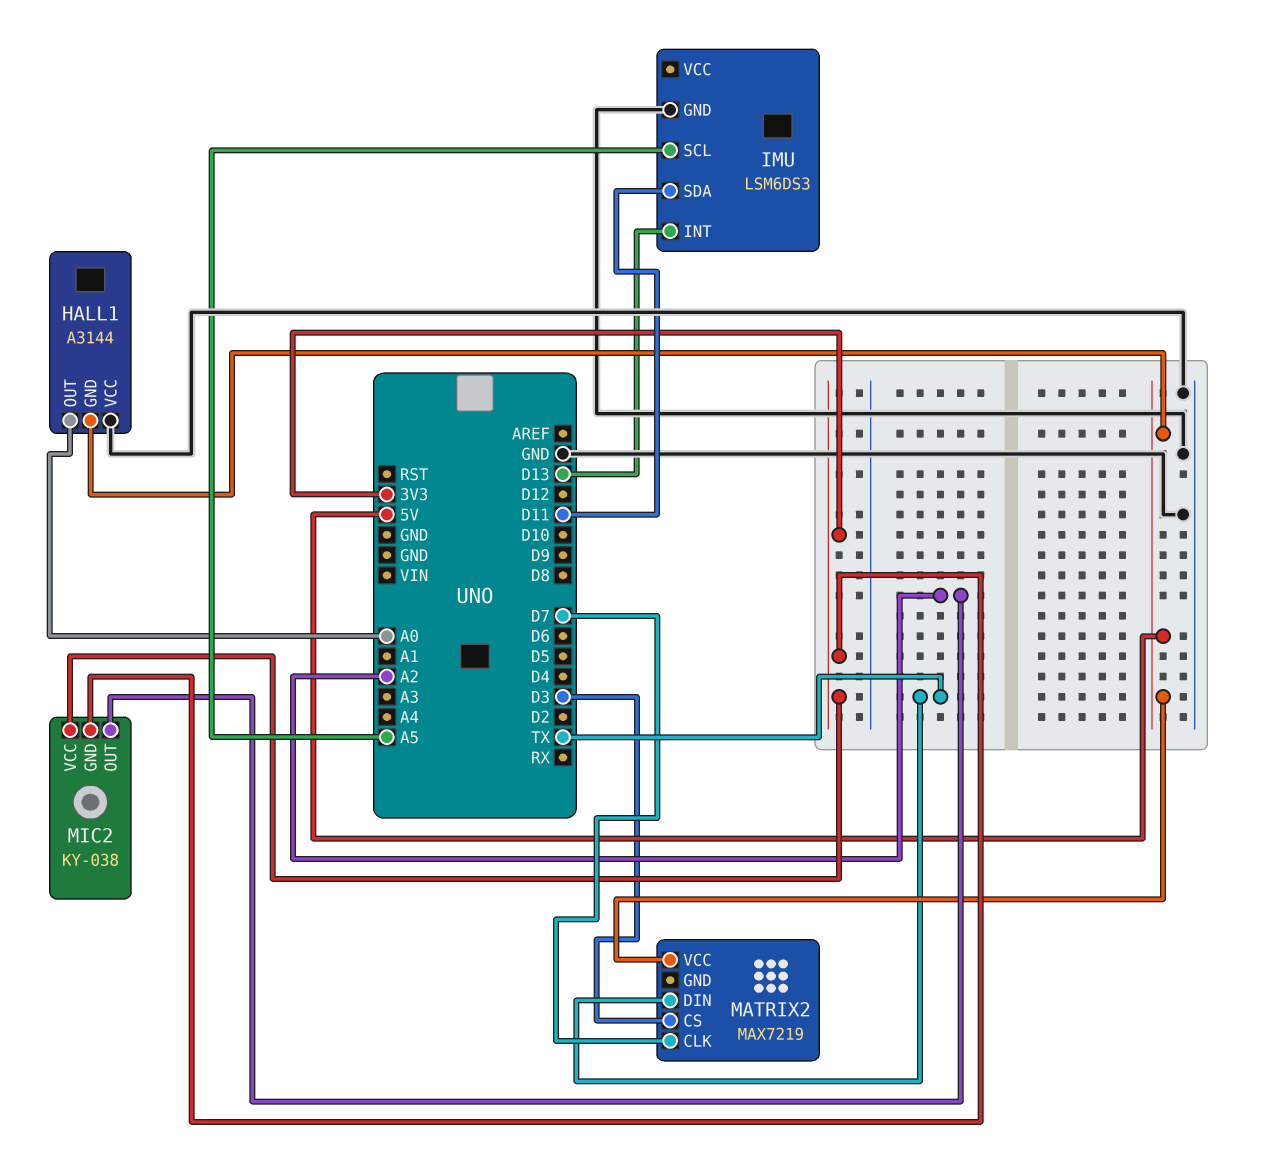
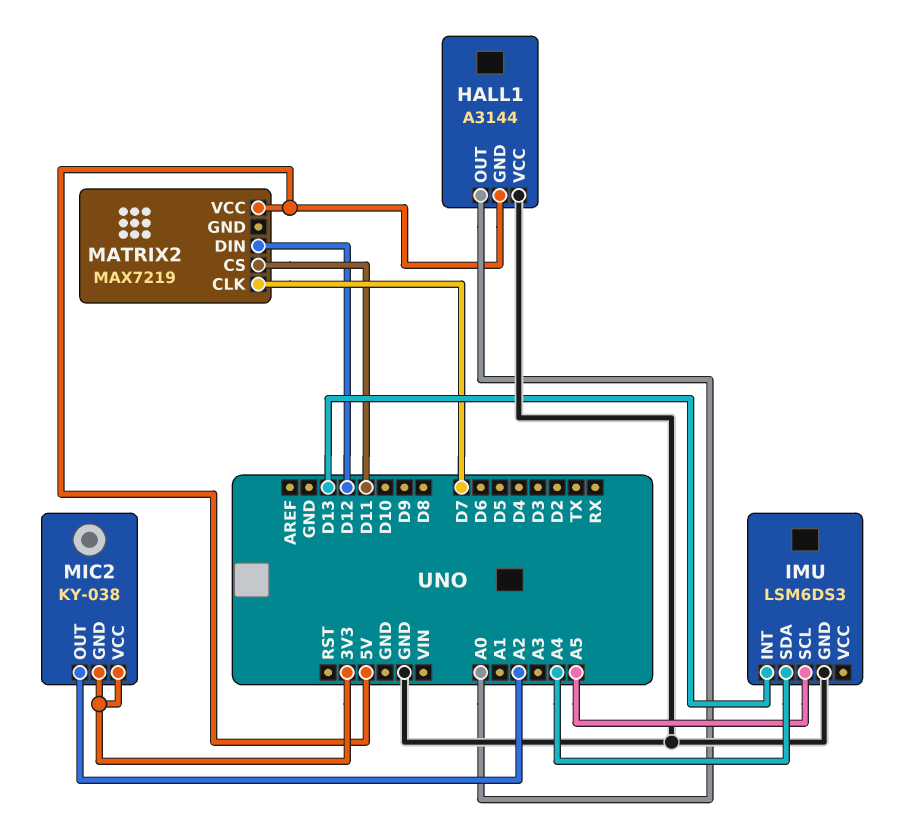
IMU pin SDA: D11 -> A4
MATRIX2 pin CS: D3 -> D11
MATRIX2 pin DIN: TX -> D12

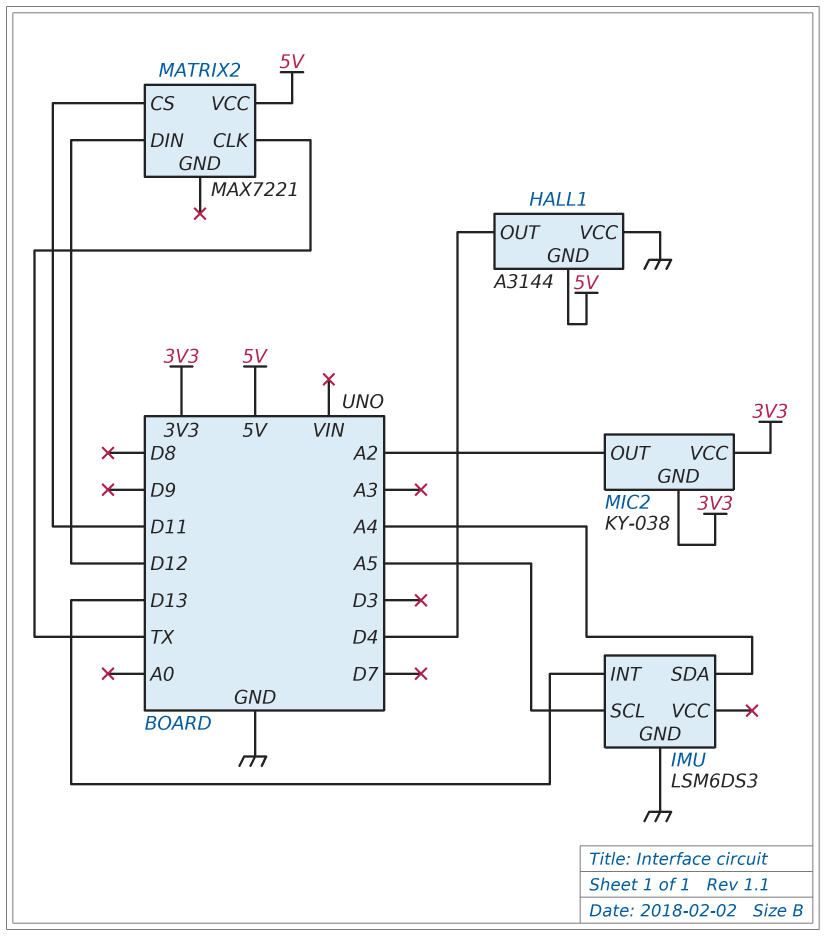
HALL1 pin OUT: A0 -> D4
MATRIX2: MAX7219 -> MAX7221
MATRIX2 pin CLK: D7 -> TX

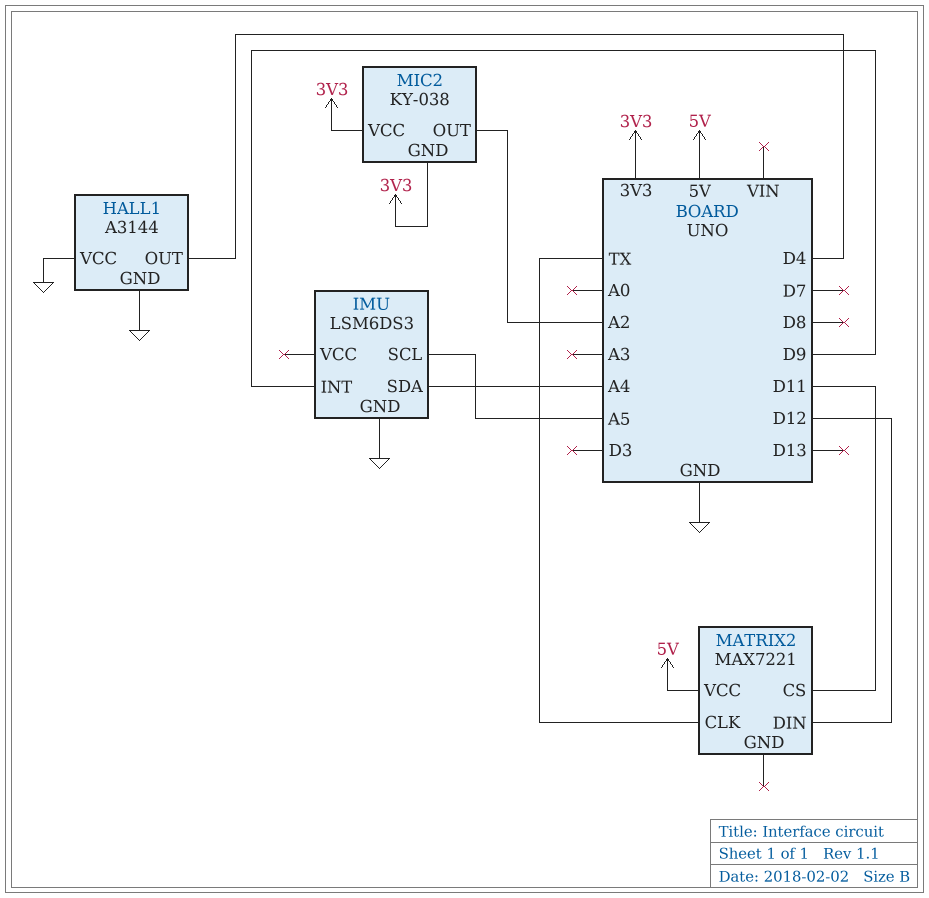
HALL1 pin GND: 5V -> GND
IMU pin INT: D13 -> D9

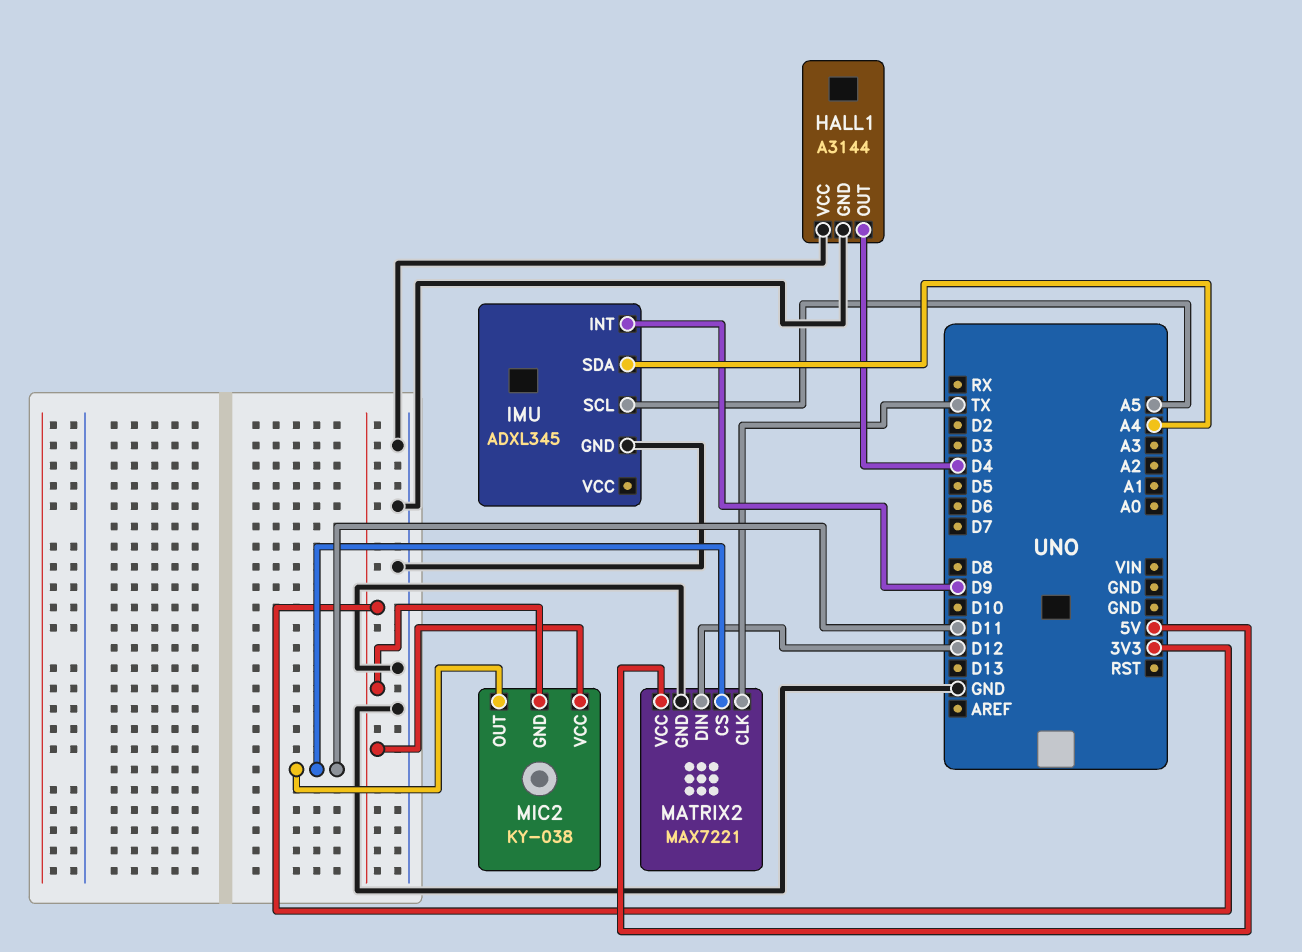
IMU: LSM6DS3 -> ADXL345
MATRIX2 pin GND: none -> GND
MIC2 pin OUT: A2 -> D11

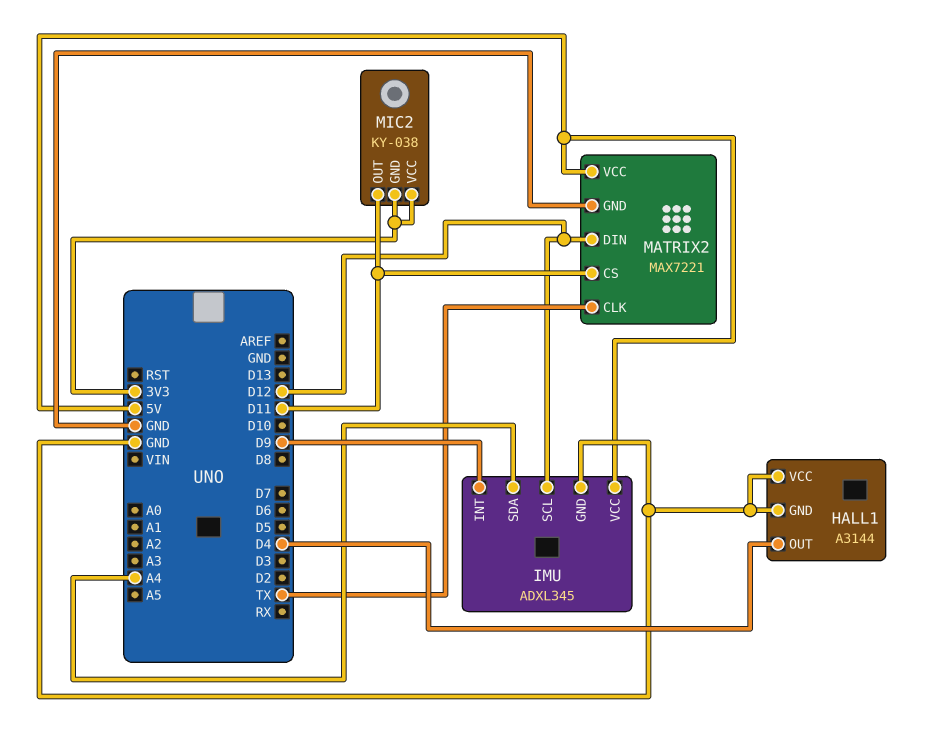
IMU pin SCL: A5 -> D12
IMU pin VCC: none -> 5V

